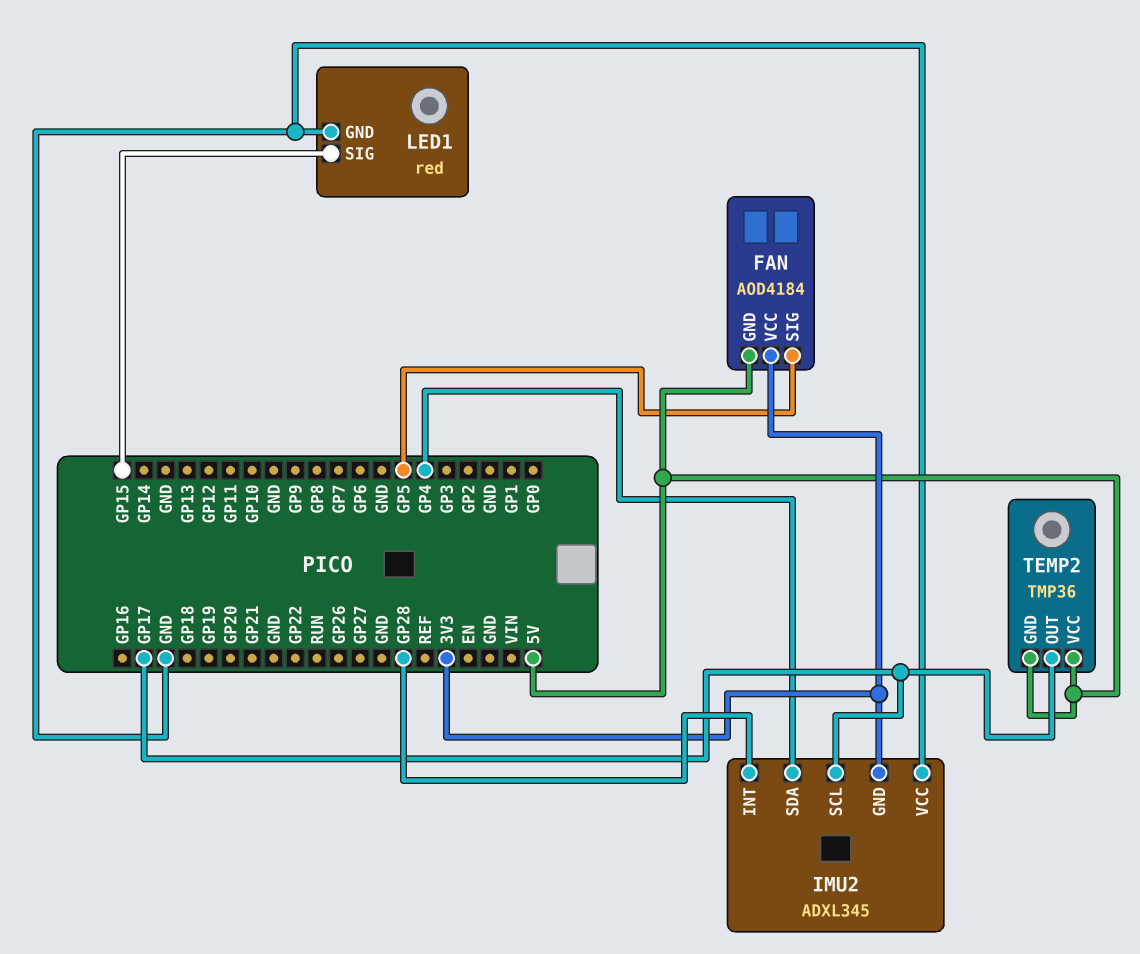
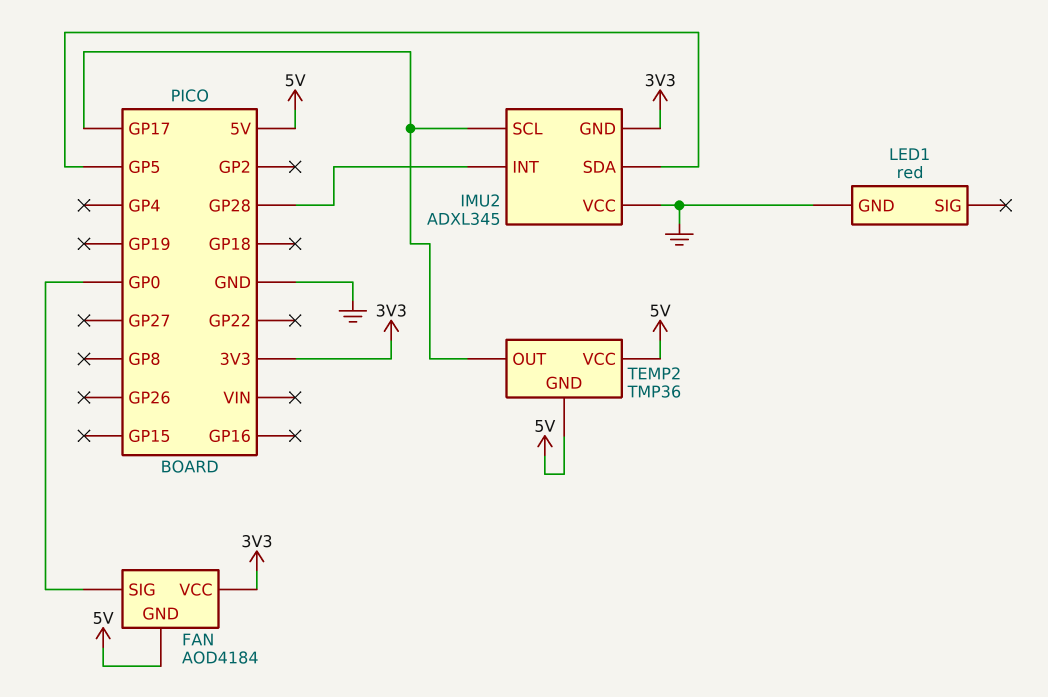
FAN pin SIG: GP5 -> GP0
IMU2 pin SDA: GP4 -> GP5
LED1 pin SIG: GP15 -> none

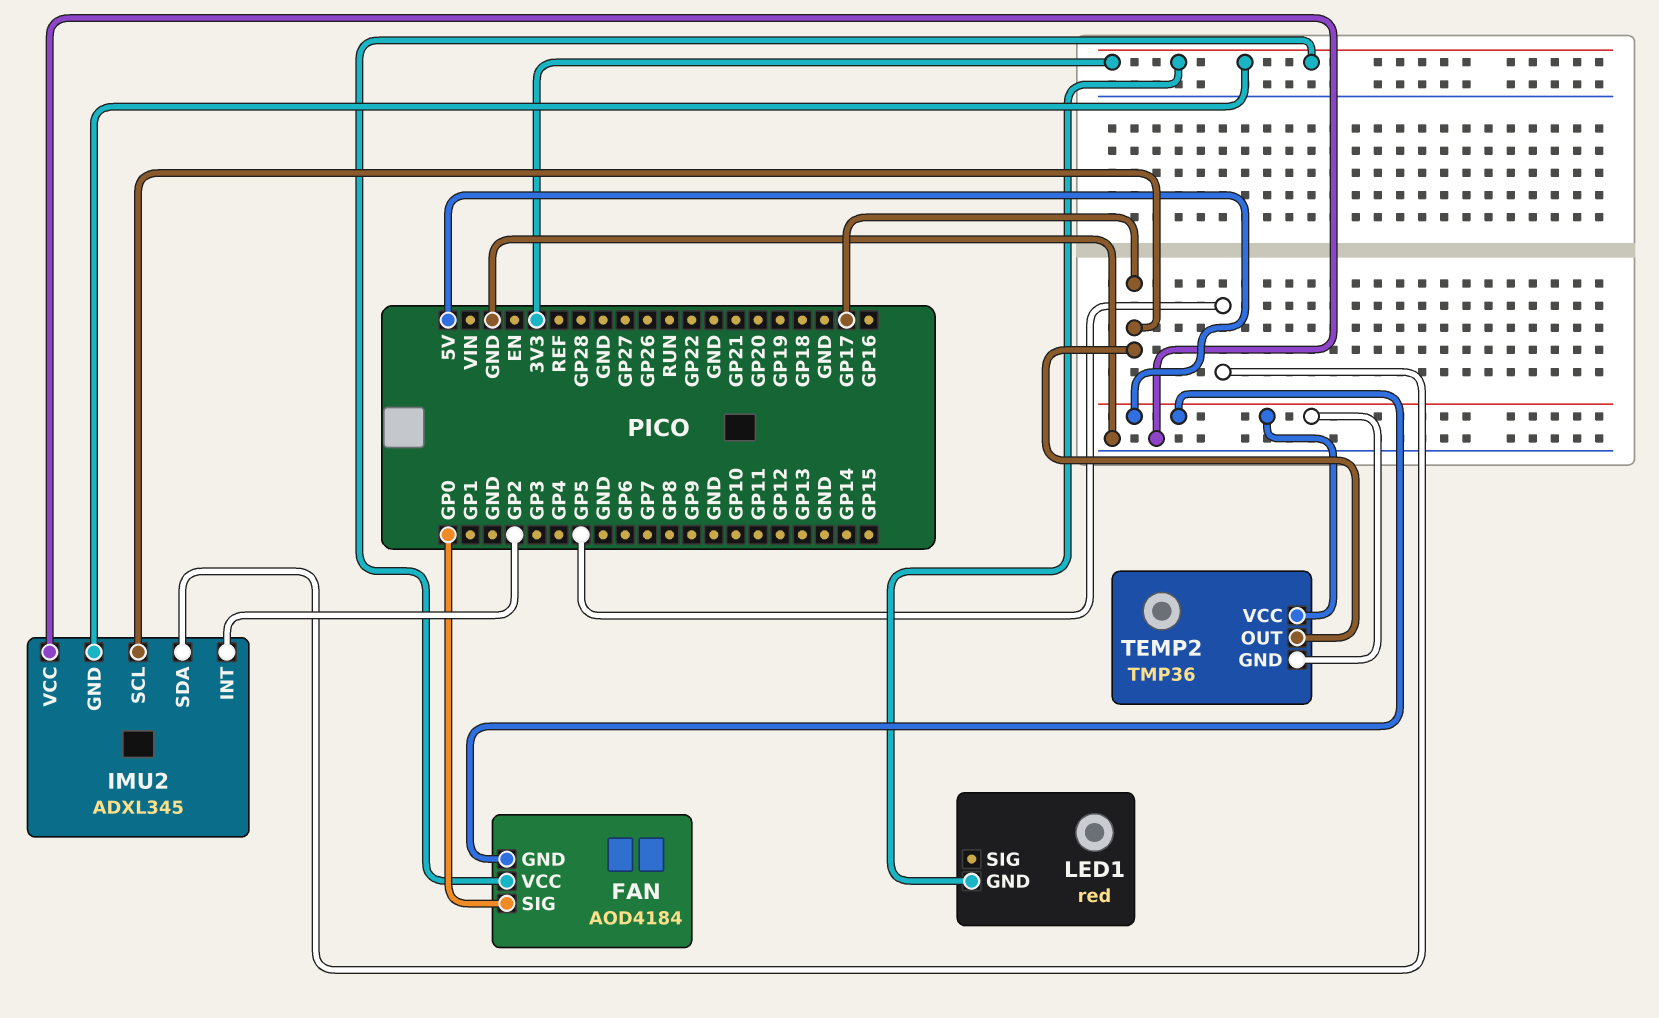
IMU2 pin INT: GP28 -> GP2
LED1 pin GND: GND -> 3V3

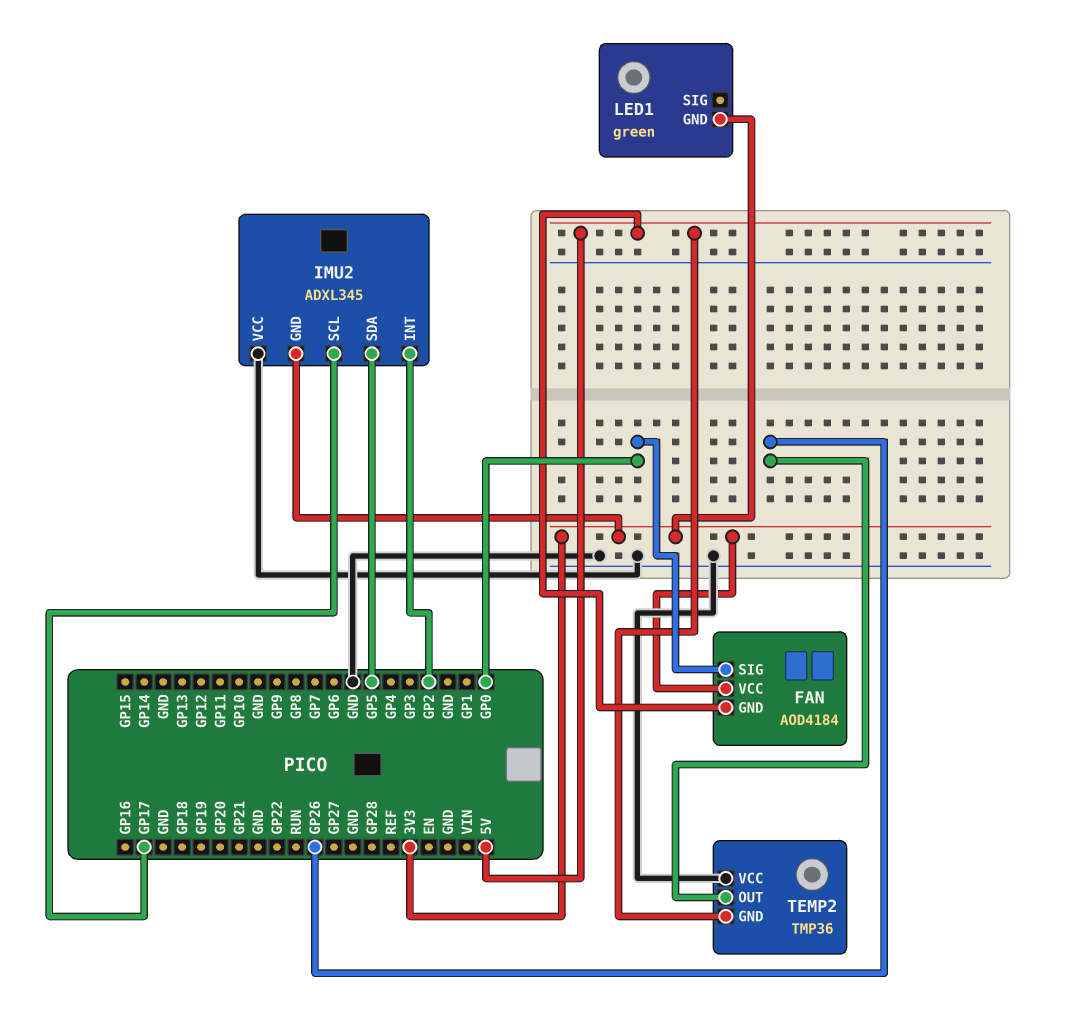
LED1: red -> green
TEMP2 pin OUT: GP17 -> GP26
TEMP2 pin VCC: 5V -> GND

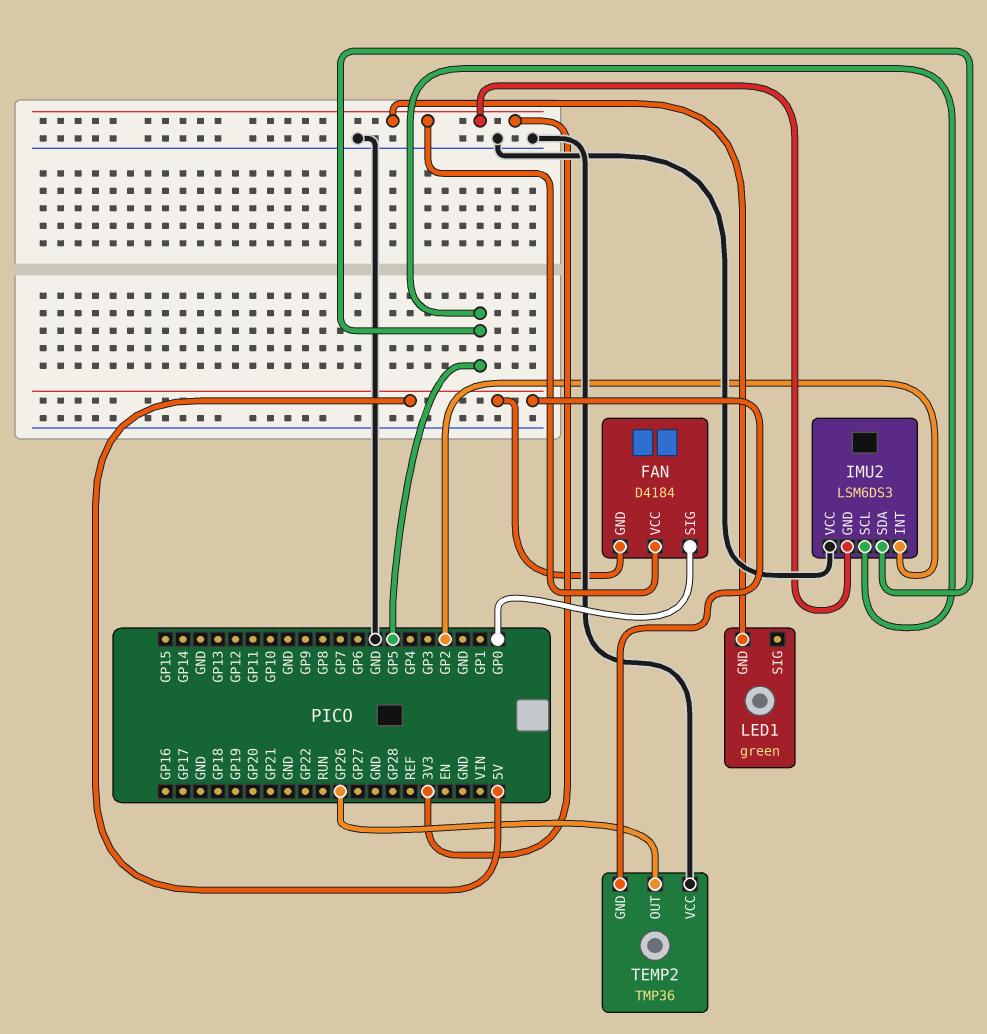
FAN: AOD4184 -> D4184
IMU2: ADXL345 -> LSM6DS3
IMU2 pin SCL: GP17 -> GP5

